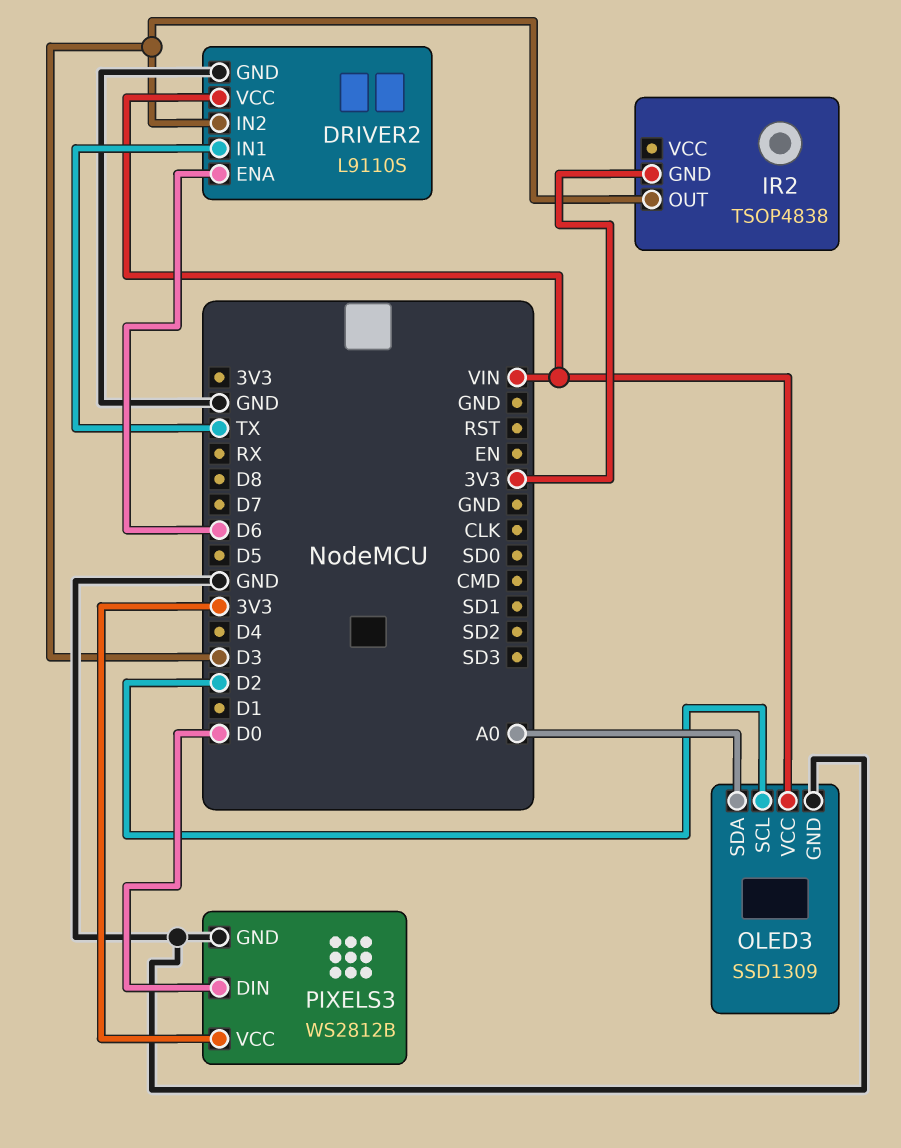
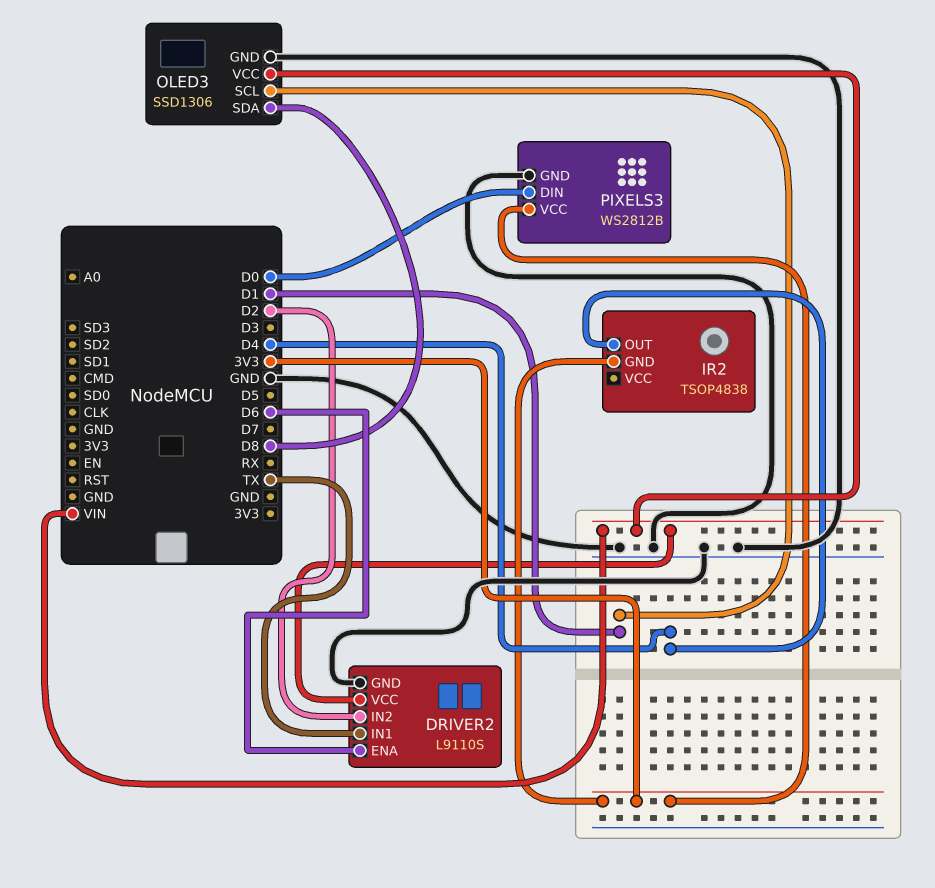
DRIVER2 pin IN2: D3 -> D2
IR2 pin OUT: D3 -> D4
OLED3: SSD1309 -> SSD1306
OLED3 pin SCL: D2 -> D1
OLED3 pin SDA: A0 -> D8

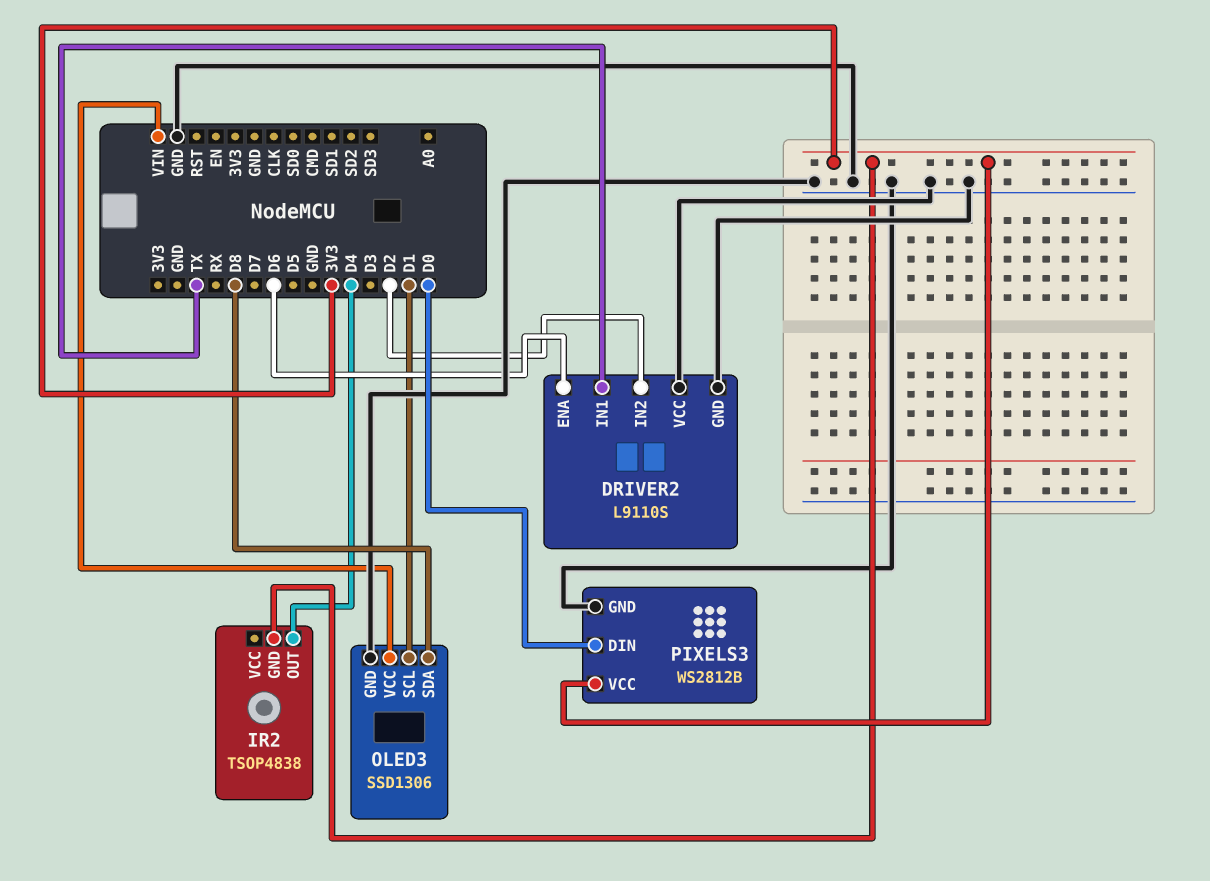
DRIVER2 pin VCC: VIN -> GND

